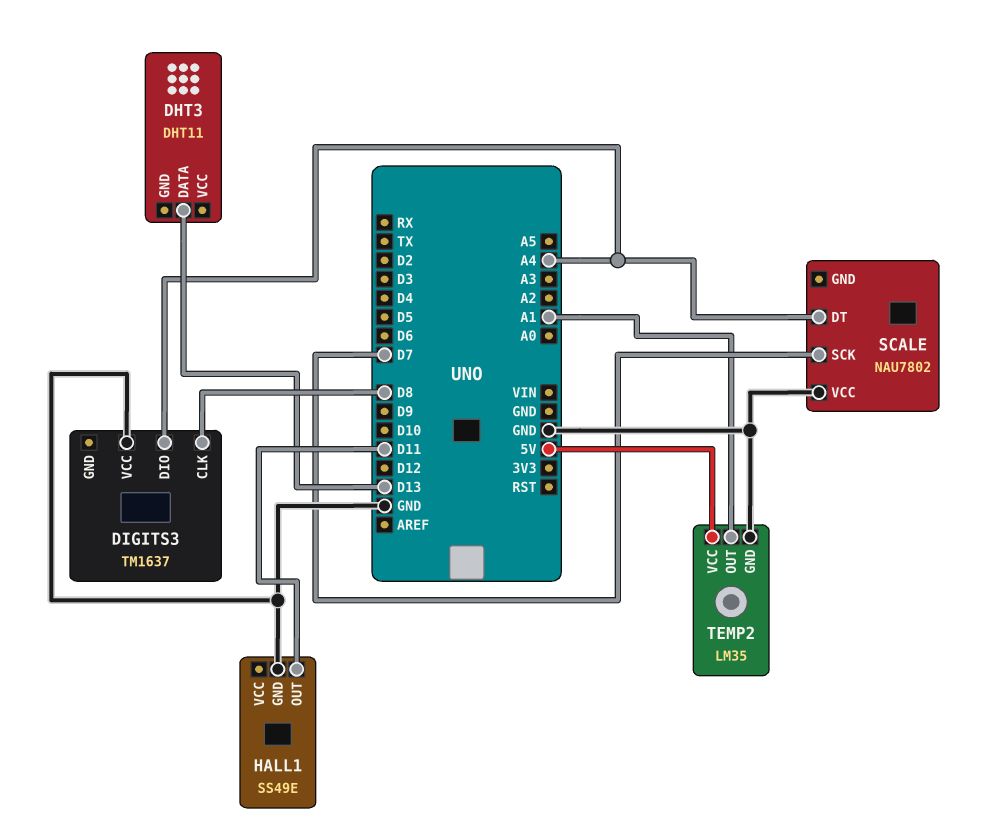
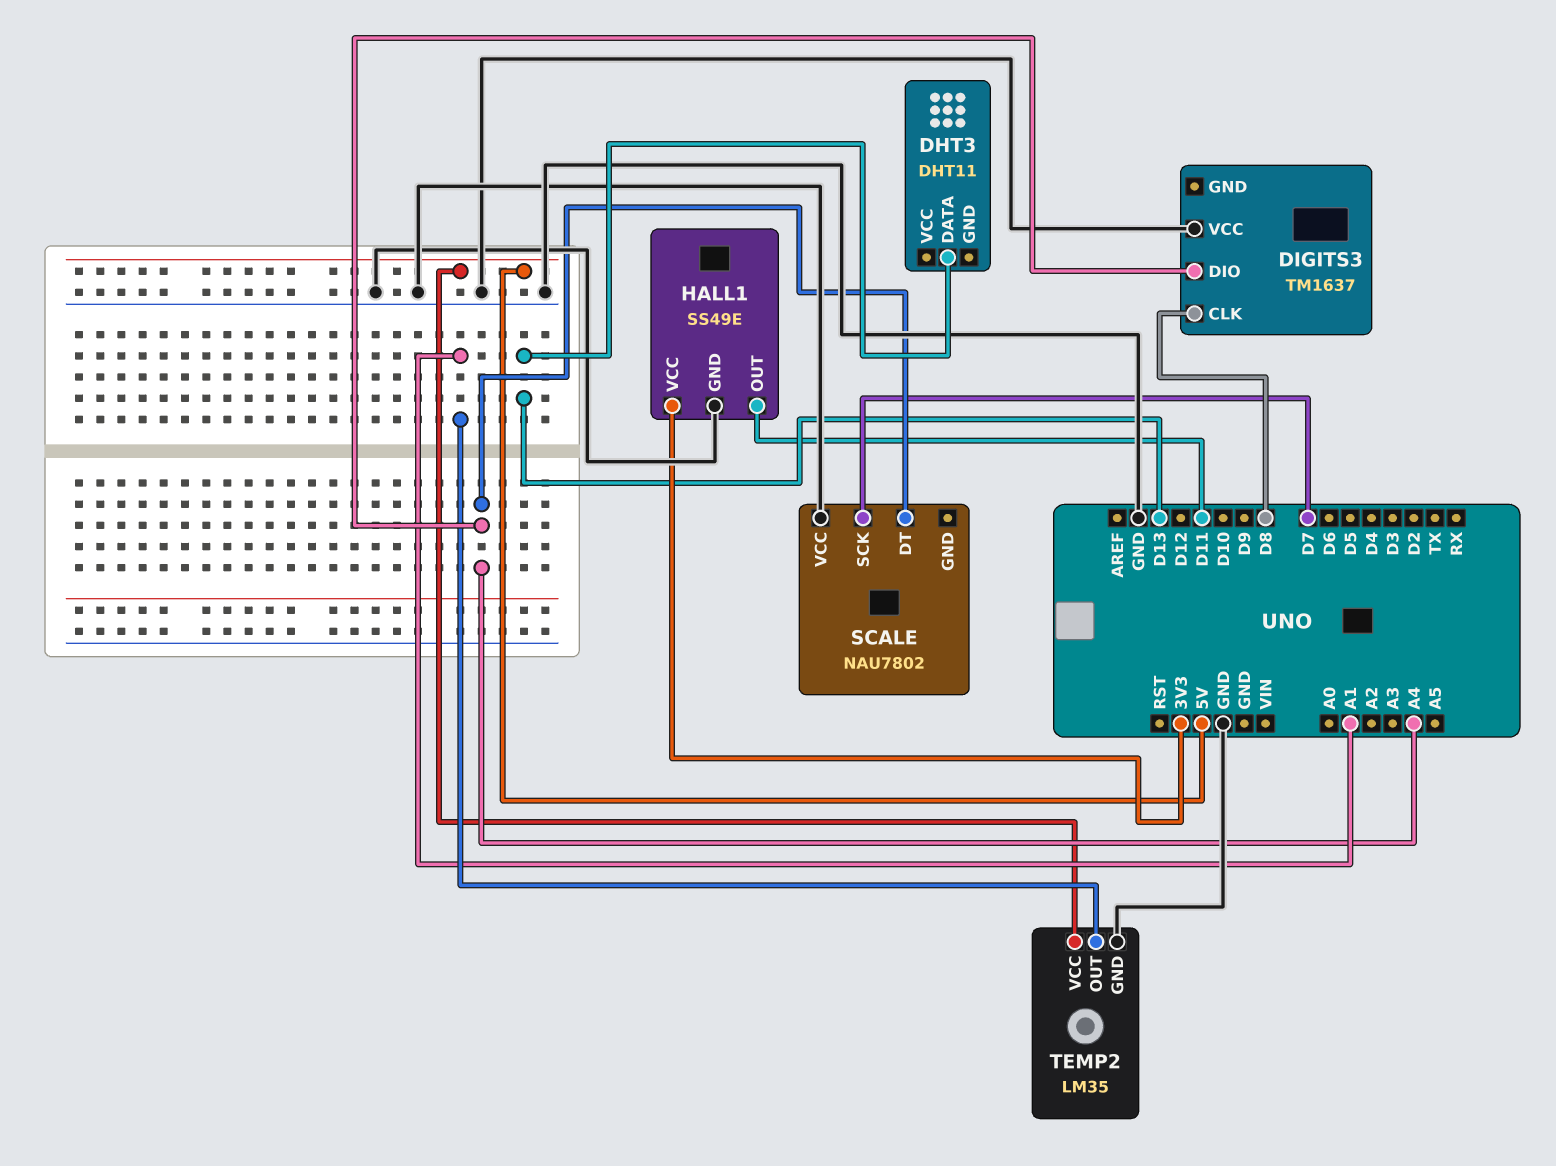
HALL1 pin VCC: none -> 3V3

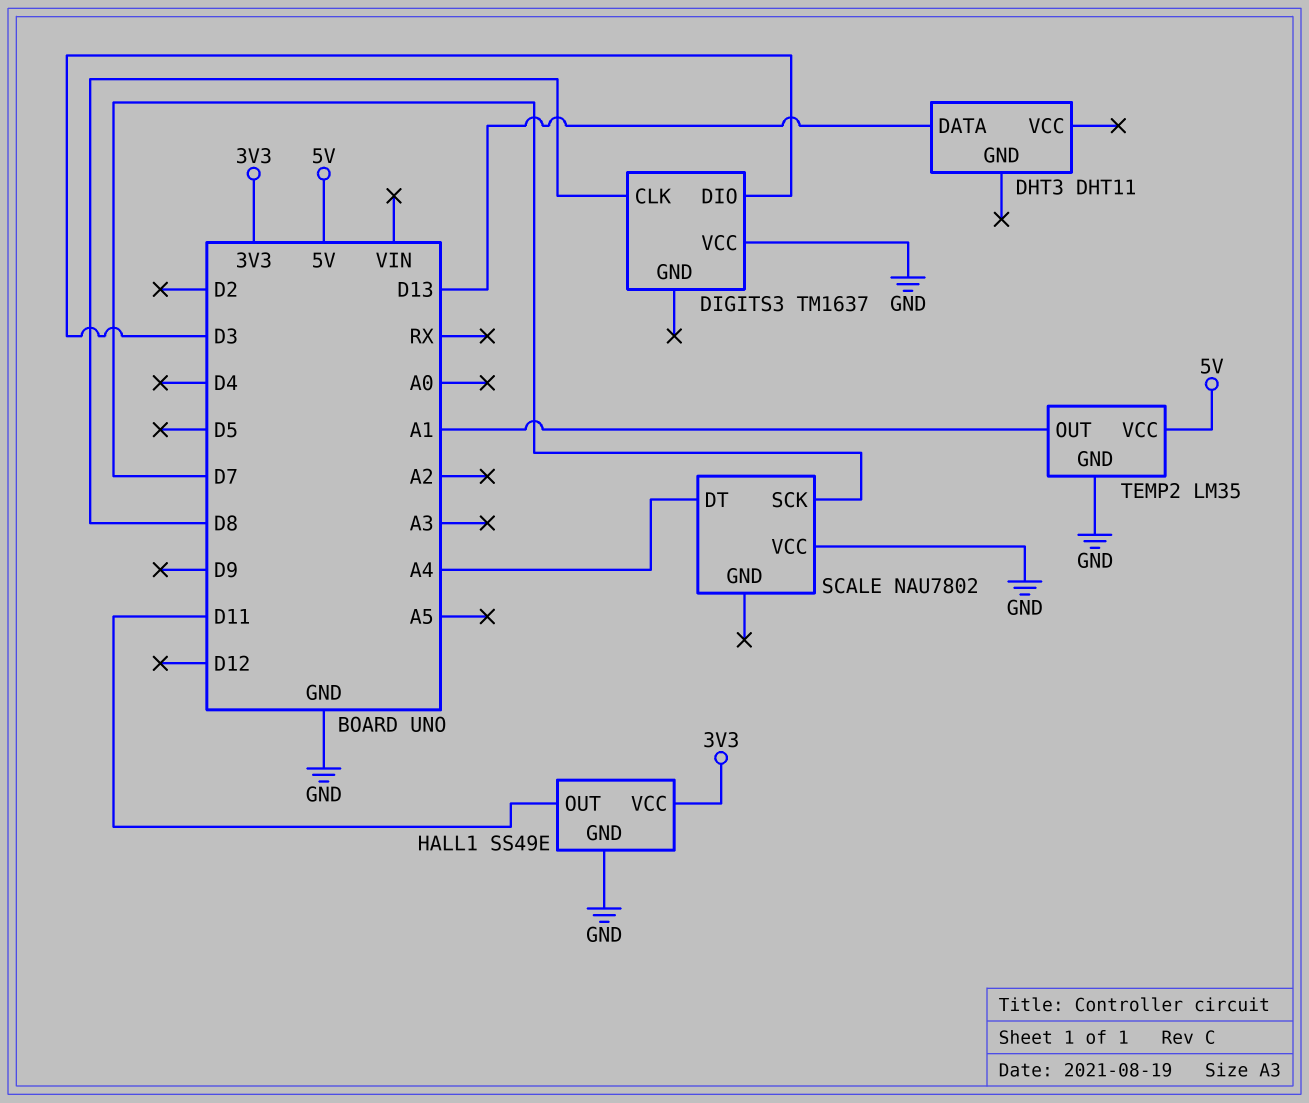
DIGITS3 pin DIO: A4 -> D3

